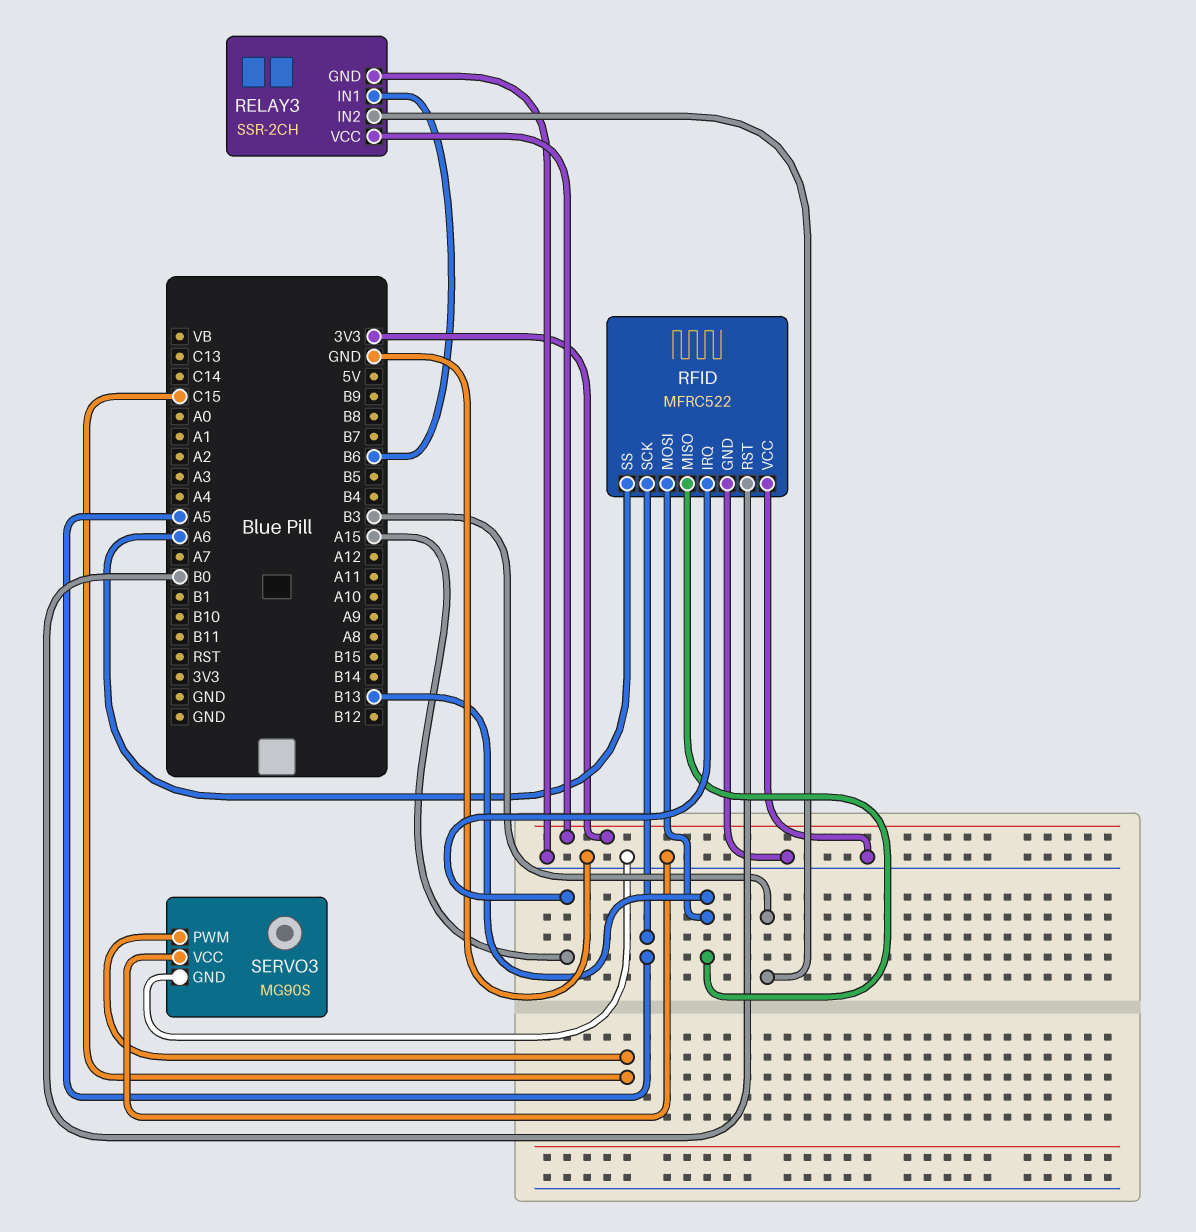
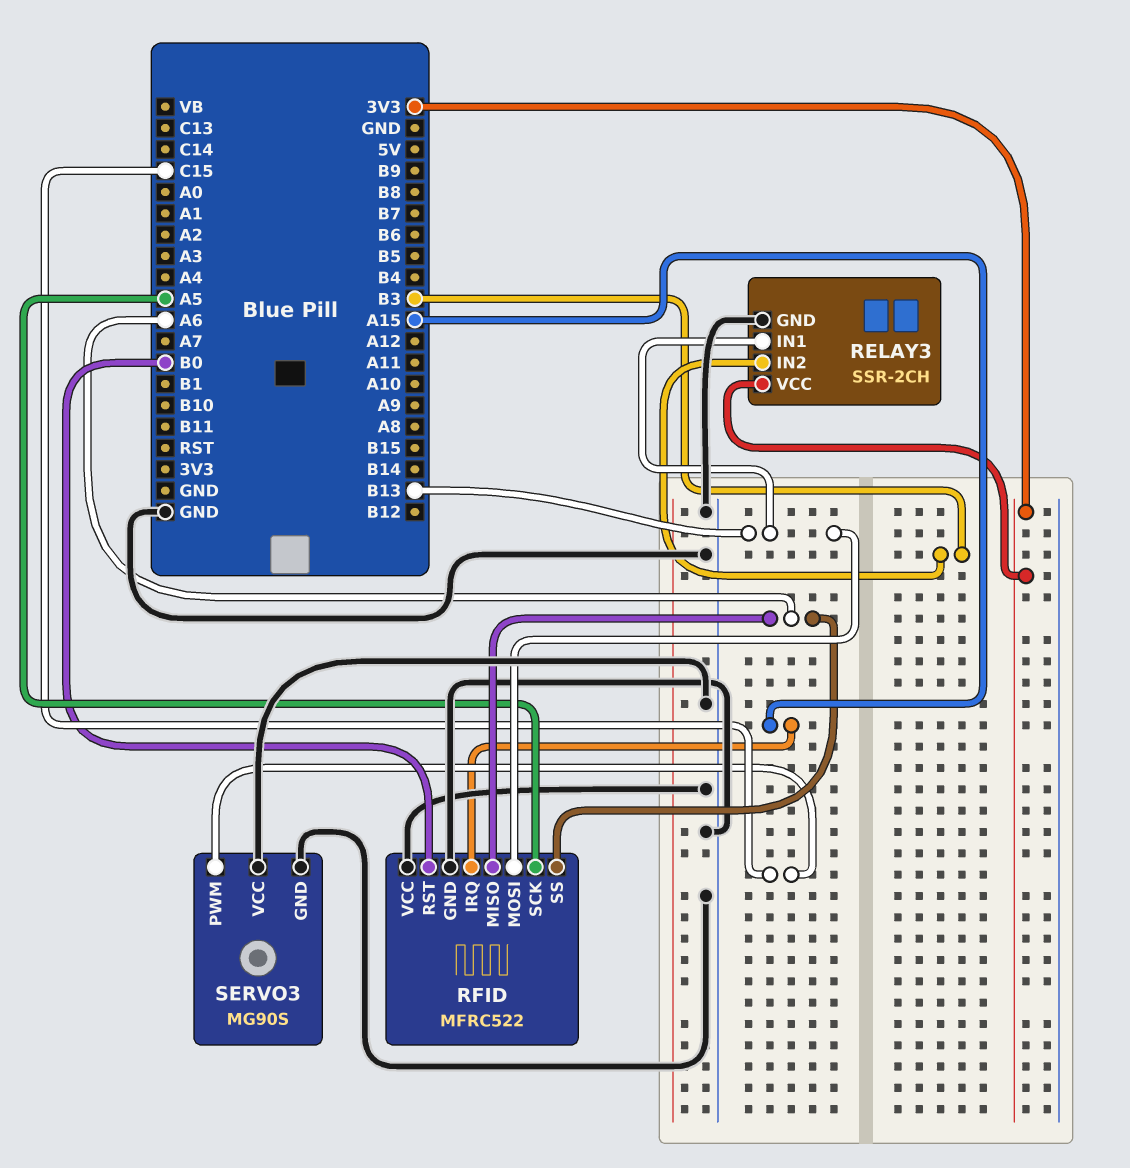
RELAY3 pin IN1: B6 -> B13
RFID pin MISO: B13 -> A6

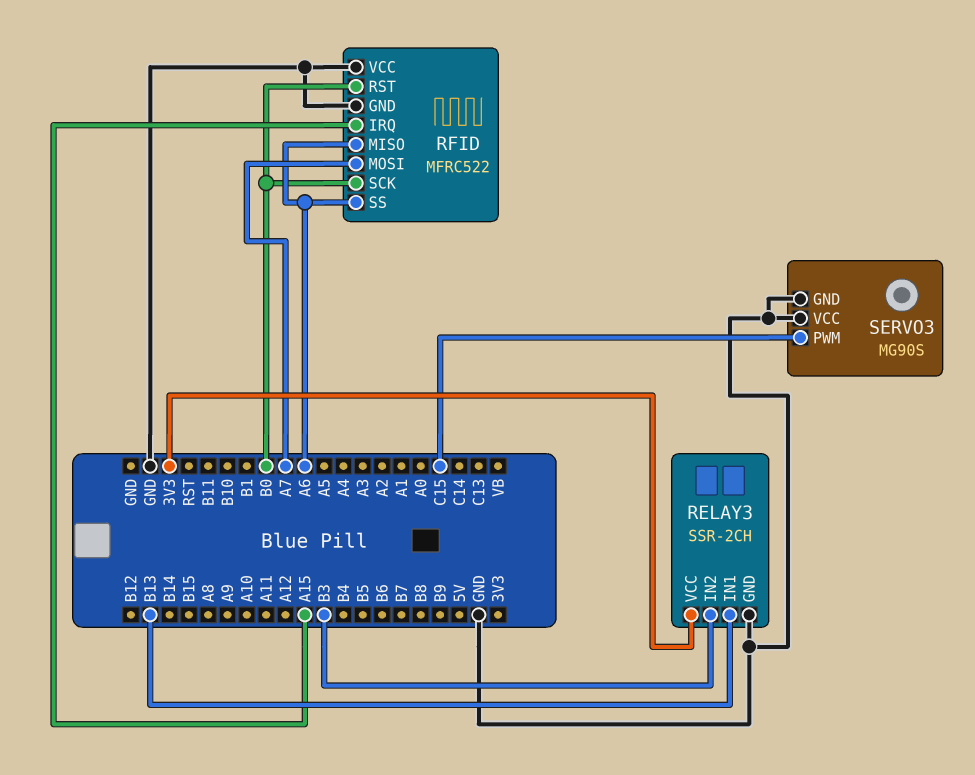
RFID pin MOSI: B13 -> A7
RFID pin SCK: A5 -> B0

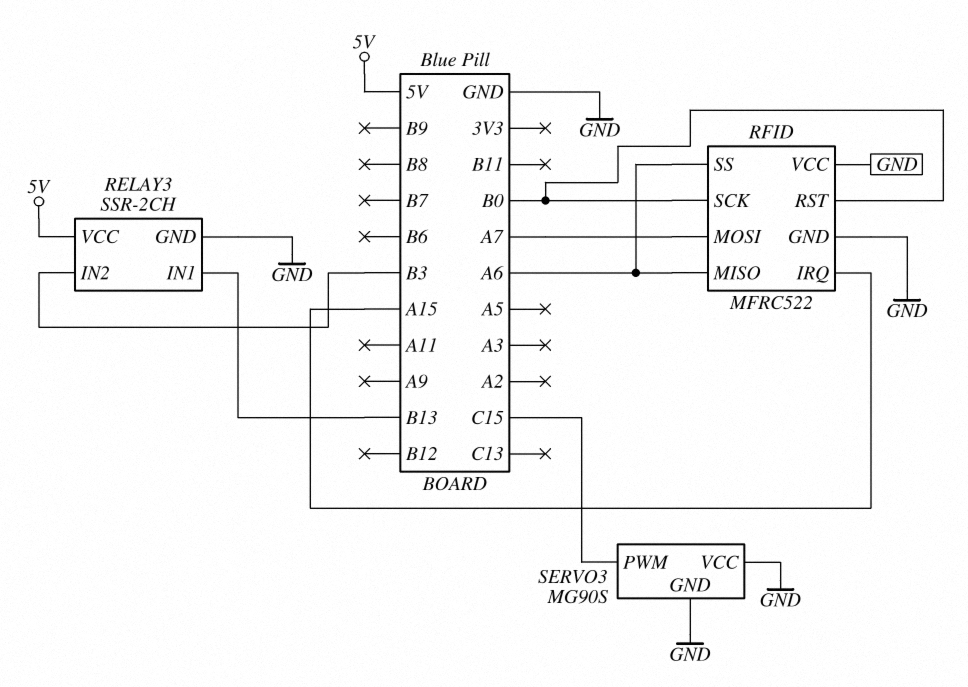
RELAY3 pin VCC: 3V3 -> 5V

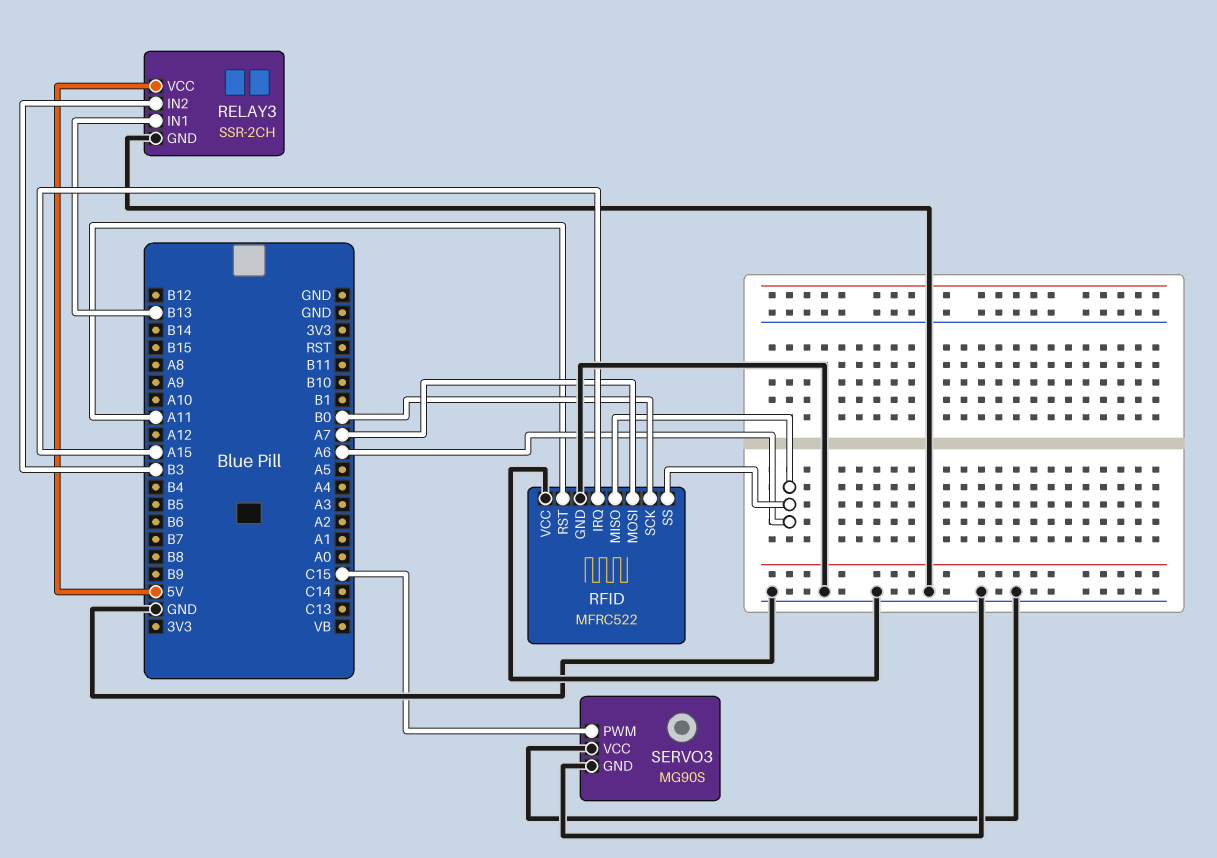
RFID pin RST: B0 -> A11

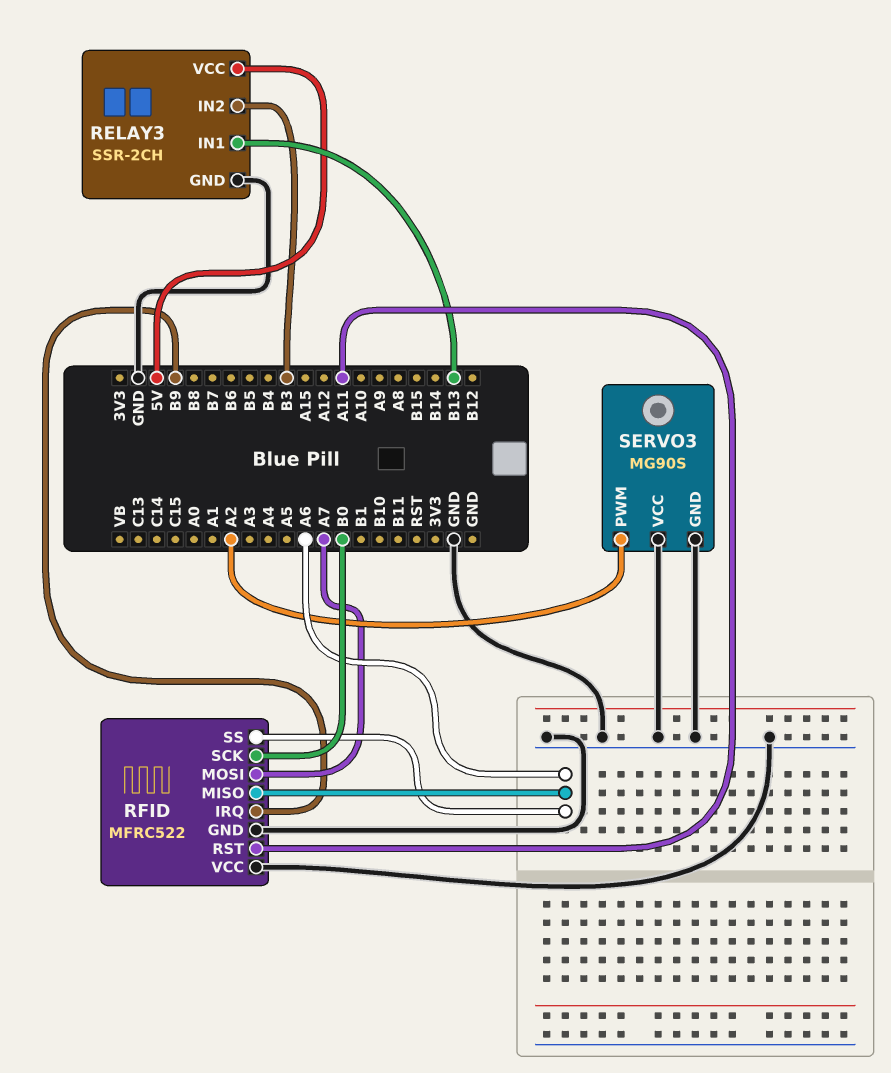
RFID pin IRQ: A15 -> B9
SERVO3 pin PWM: C15 -> A2

